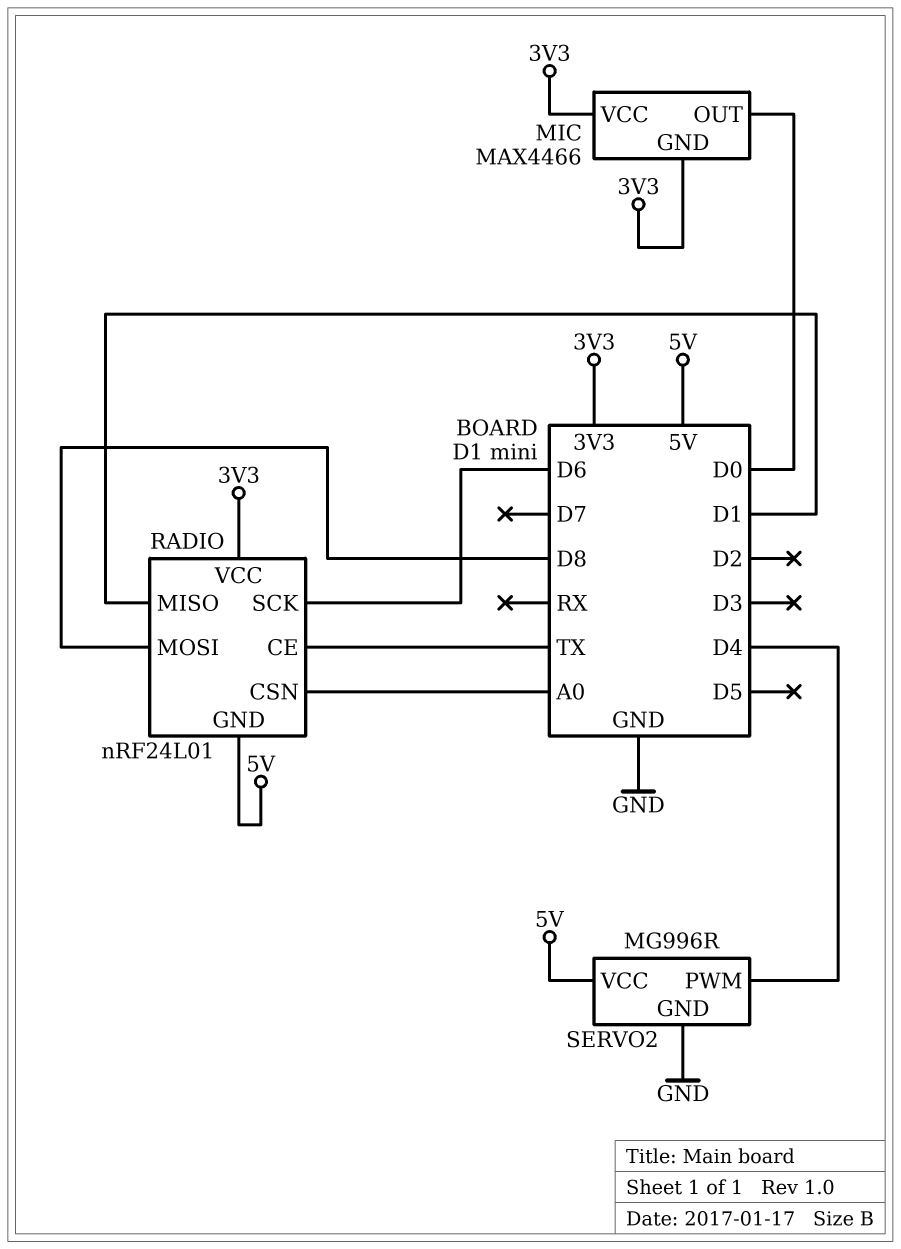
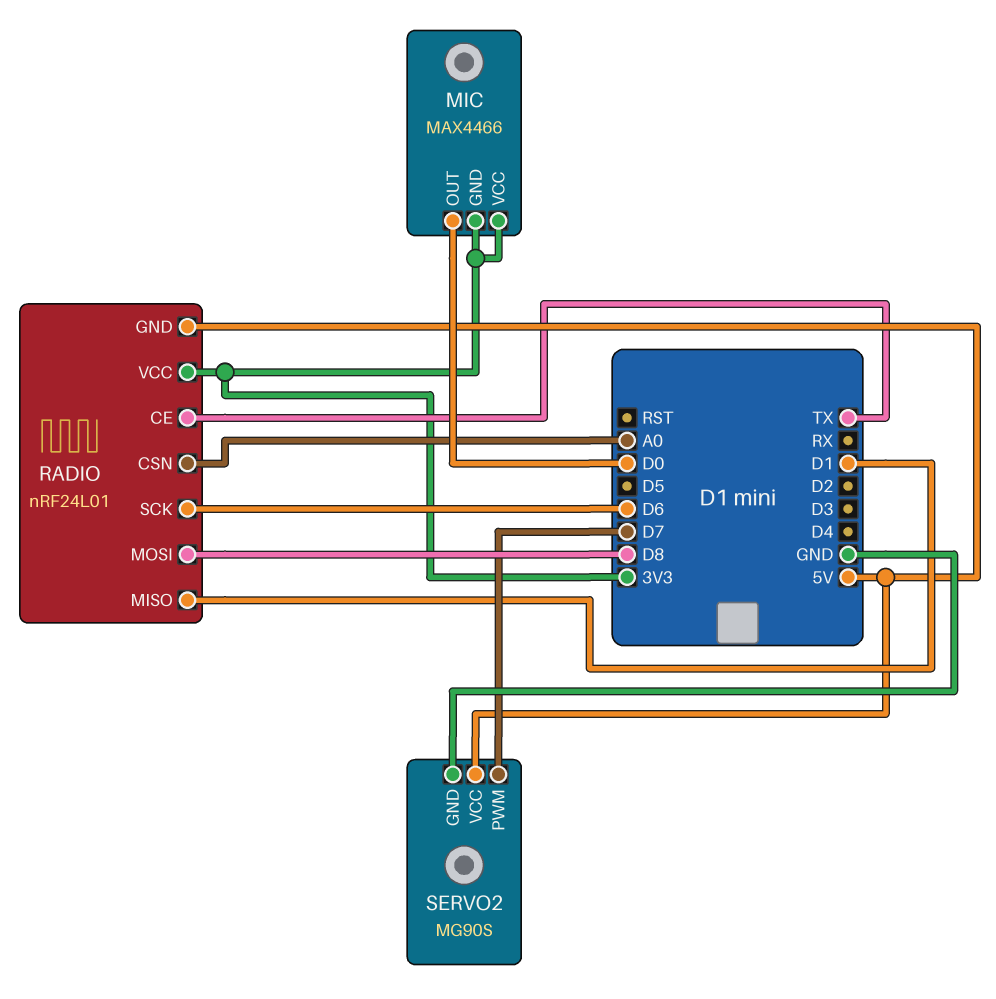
SERVO2: MG996R -> MG90S
SERVO2 pin PWM: D4 -> D7

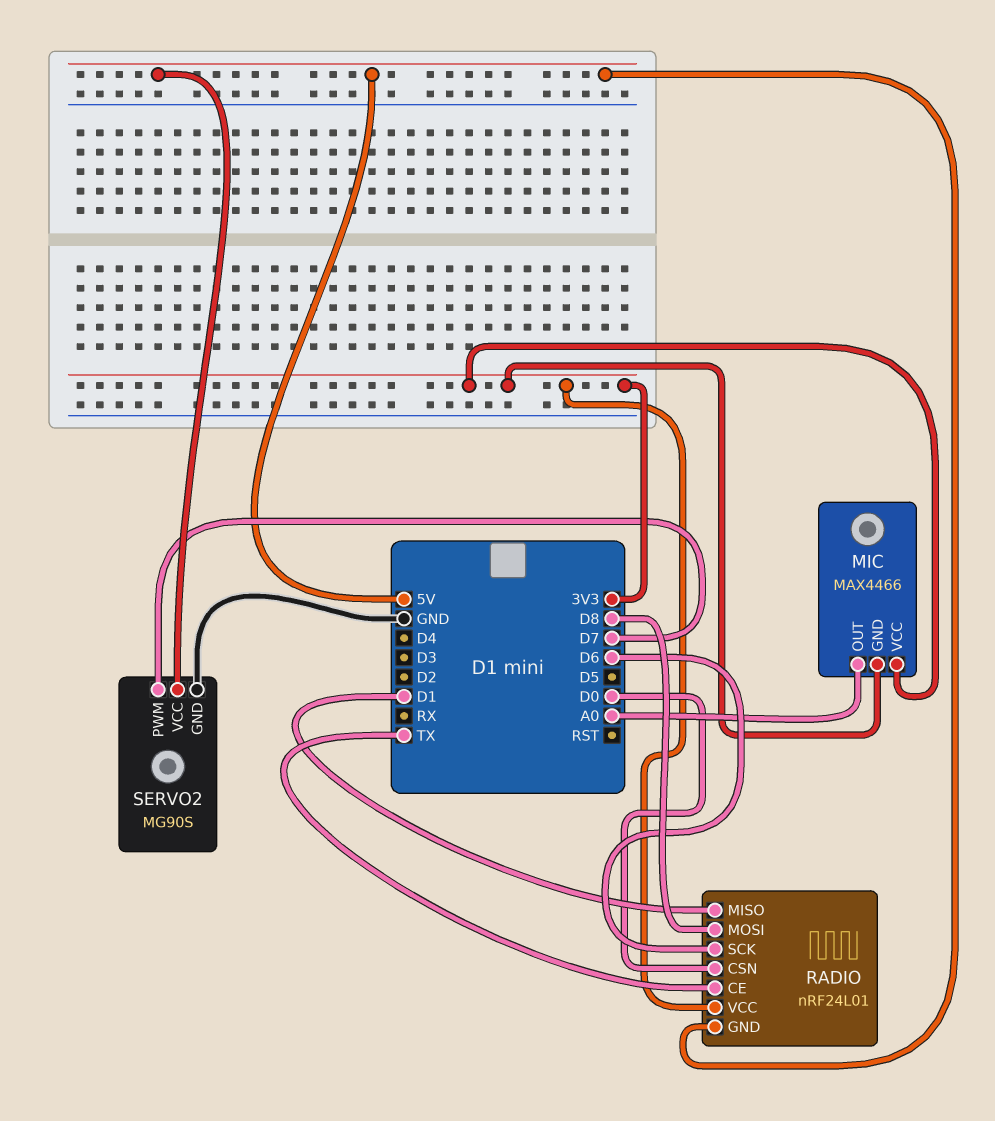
MIC pin OUT: D0 -> A0
RADIO pin CSN: A0 -> D0

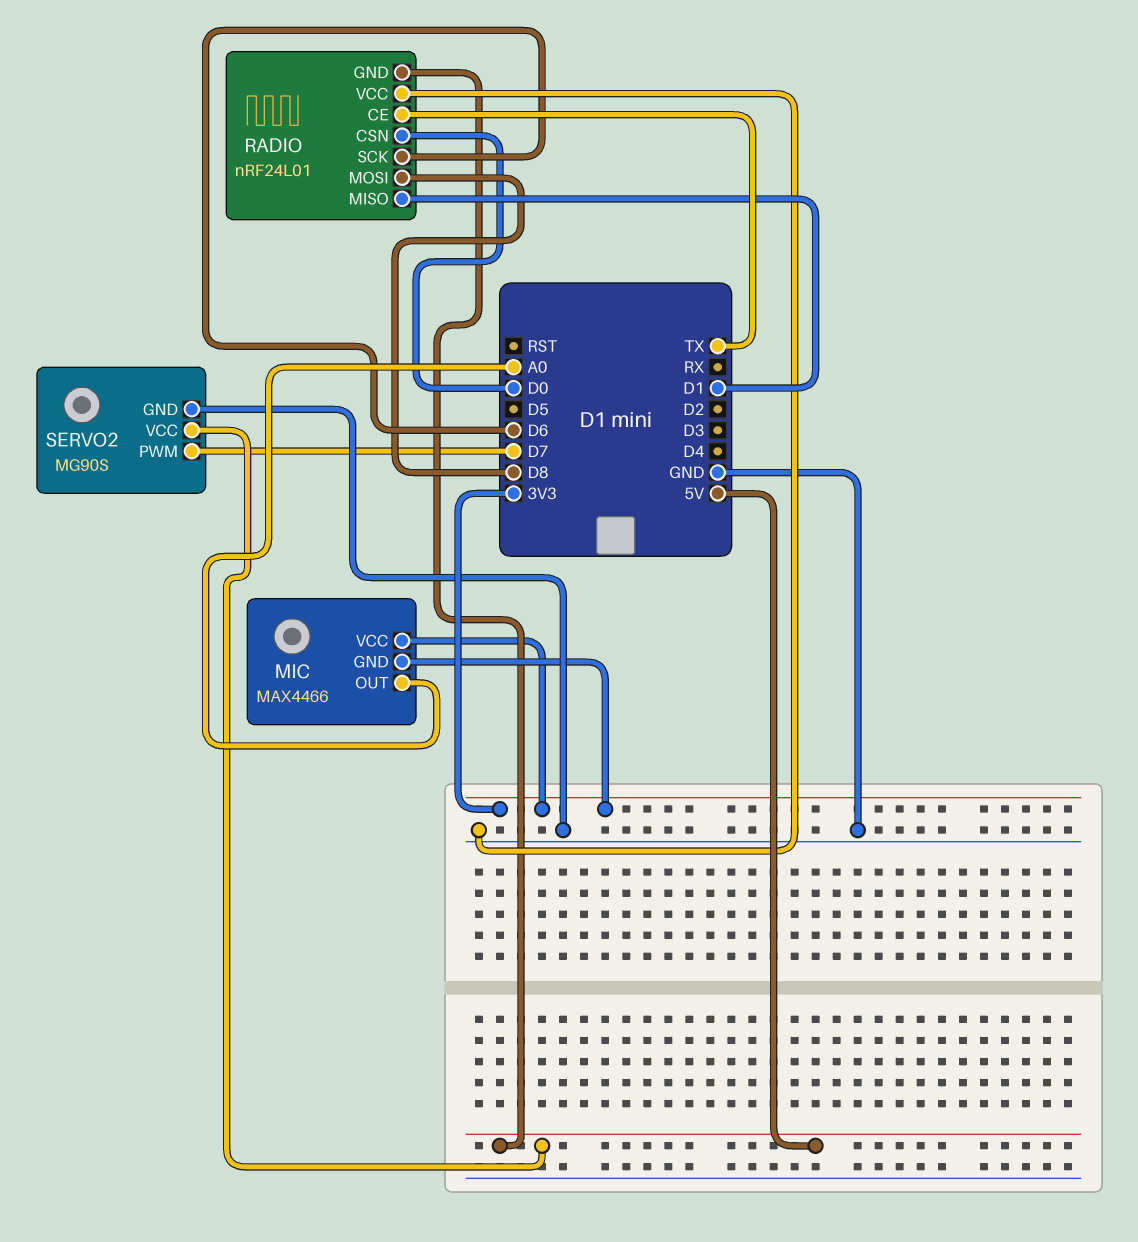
RADIO pin VCC: 3V3 -> GND

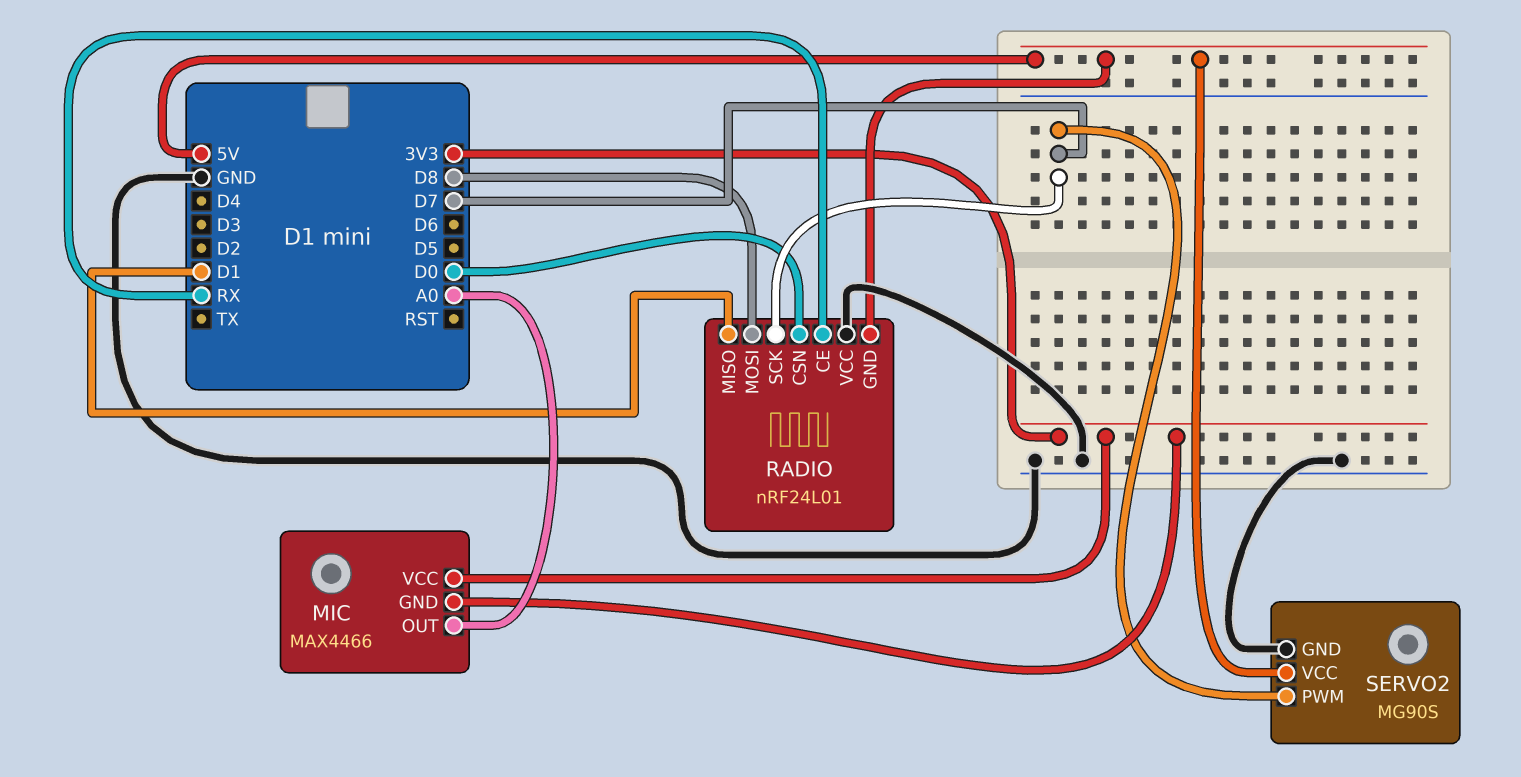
RADIO pin CE: TX -> RX
RADIO pin SCK: D6 -> D7

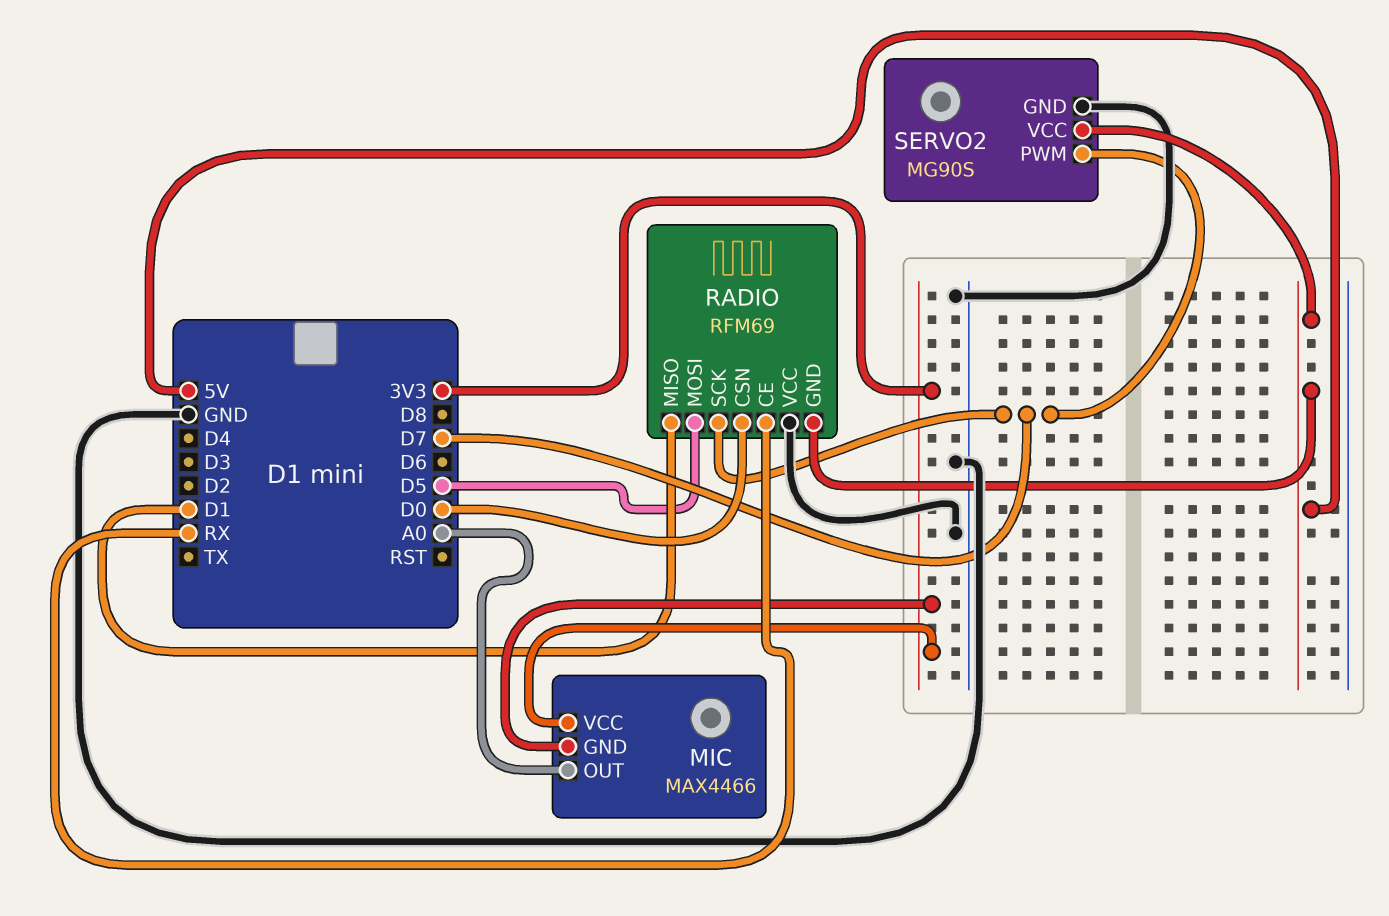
RADIO: nRF24L01 -> RFM69
RADIO pin MOSI: D8 -> D5

